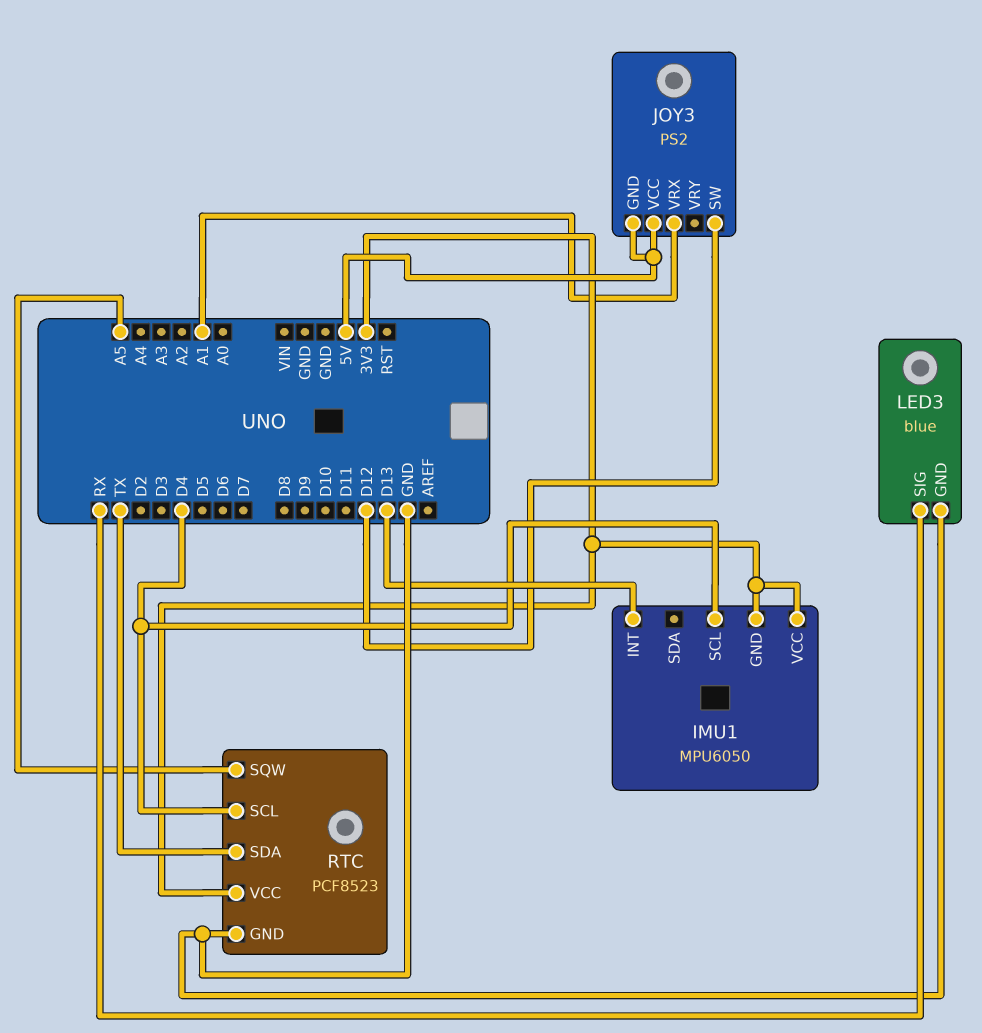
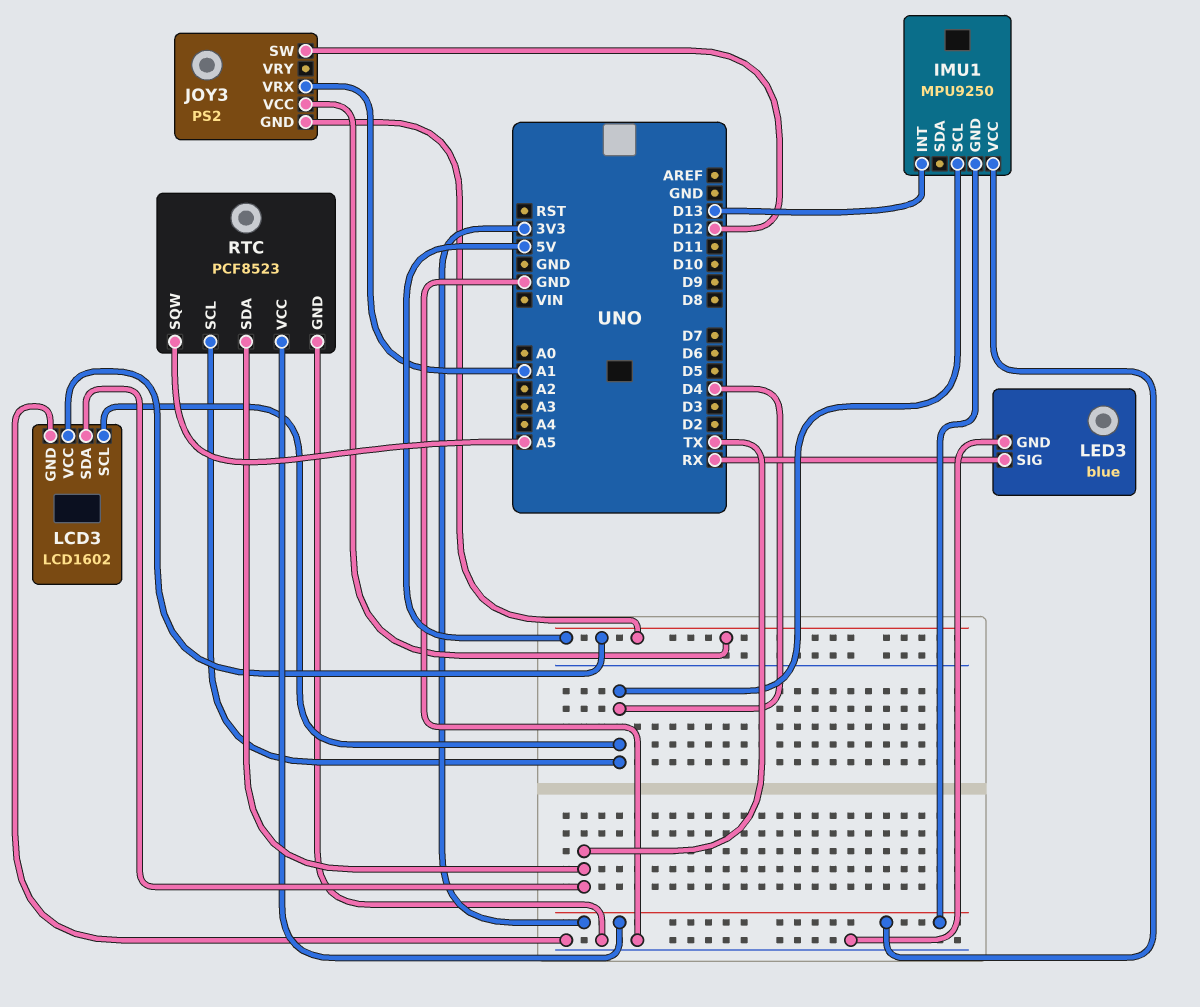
IMU1: MPU6050 -> MPU9250
LCD3: none -> LCD1602
LCD3 pin GND: none -> GND
LCD3 pin SCL: none -> D4
LCD3 pin SDA: none -> TX
LCD3 pin VCC: none -> 5V

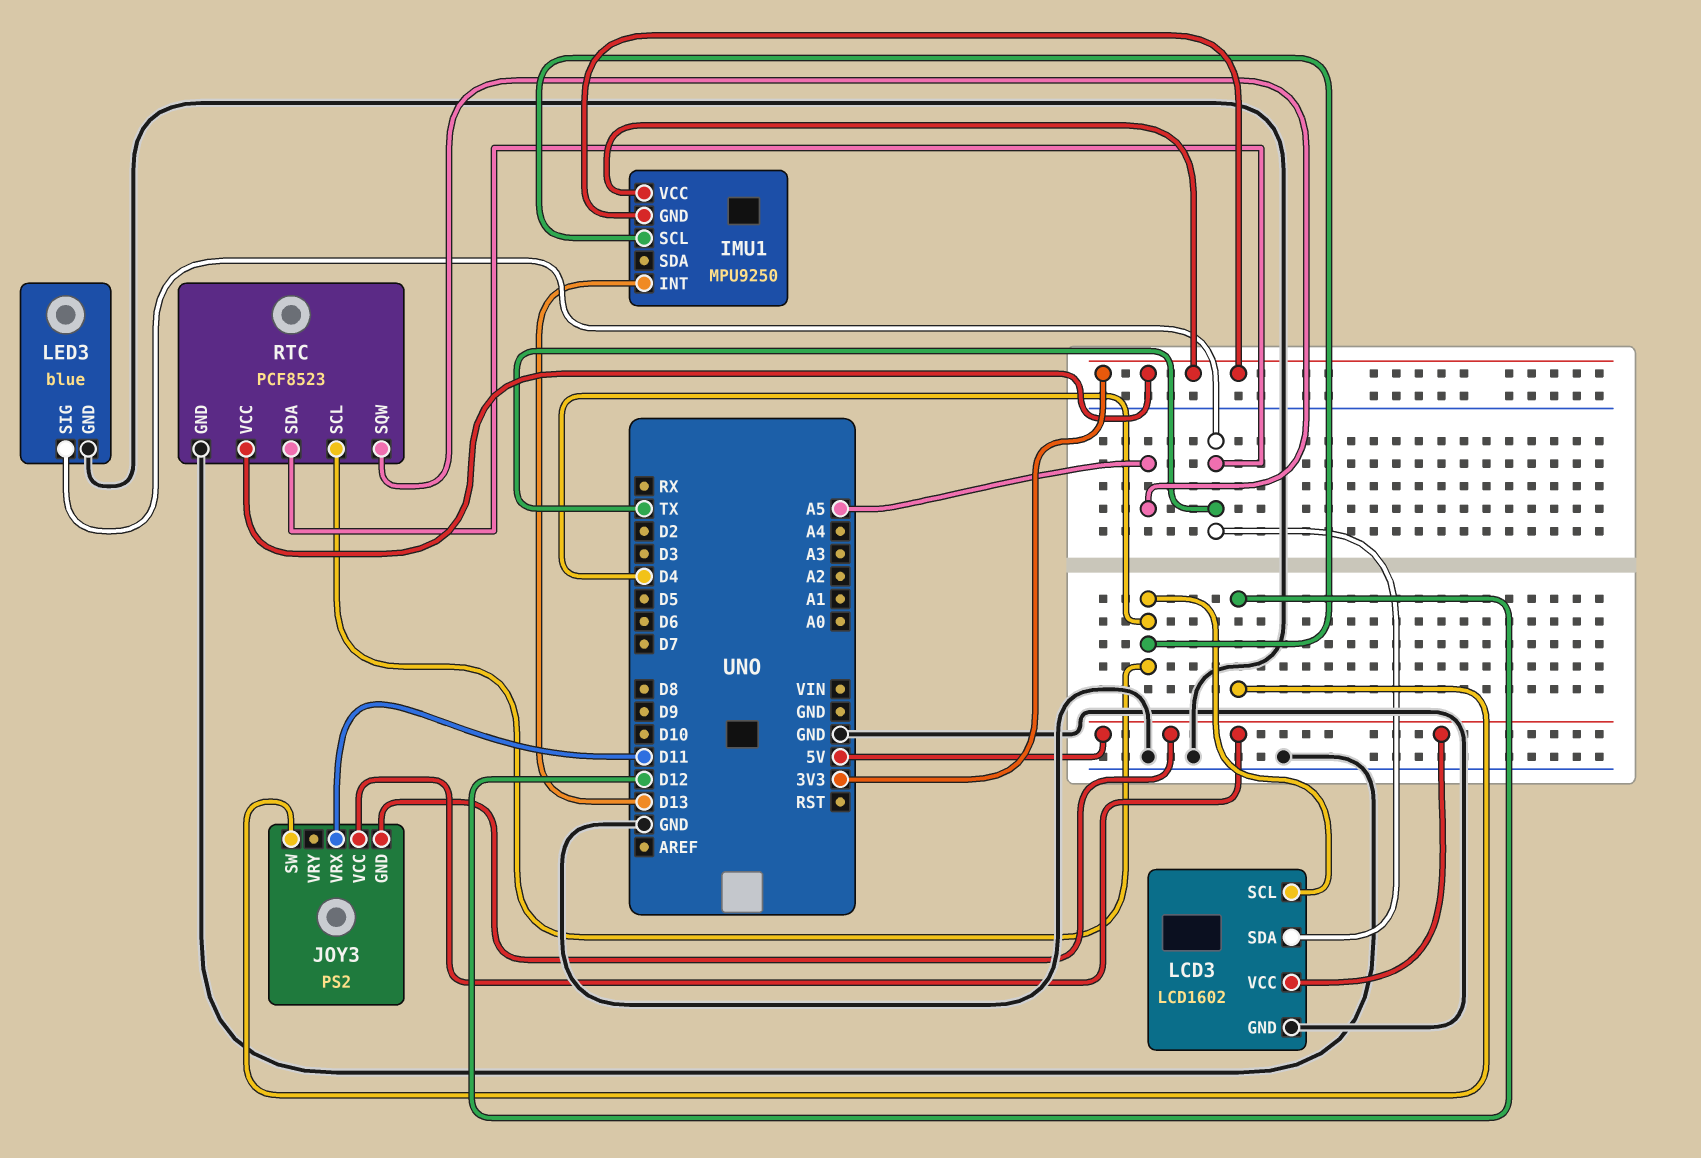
JOY3 pin VRX: A1 -> D11
LED3 pin SIG: RX -> TX

